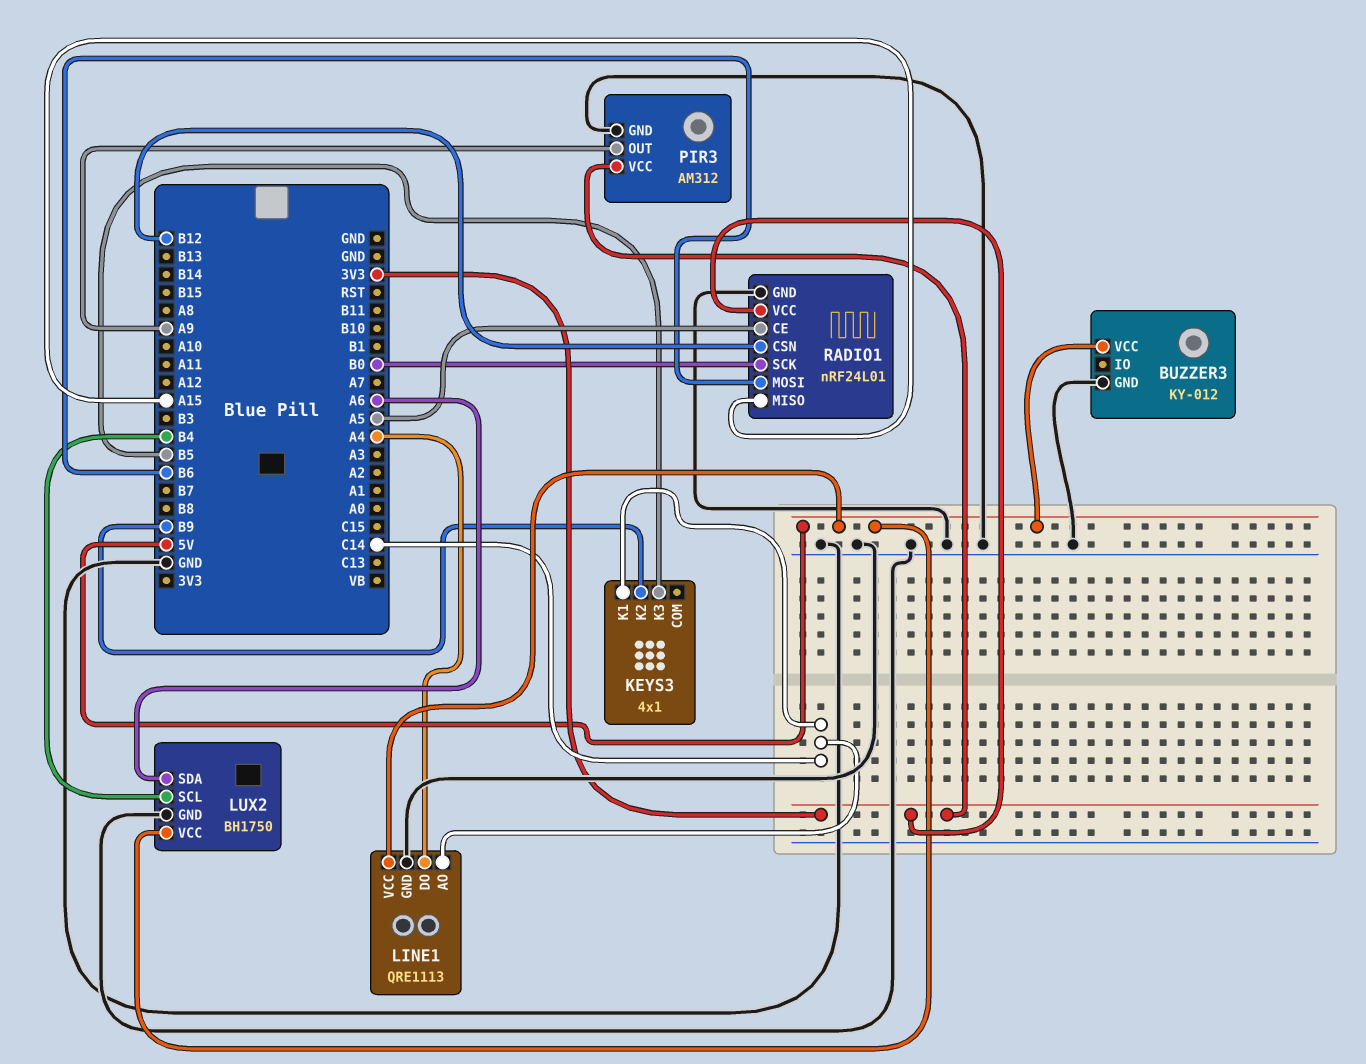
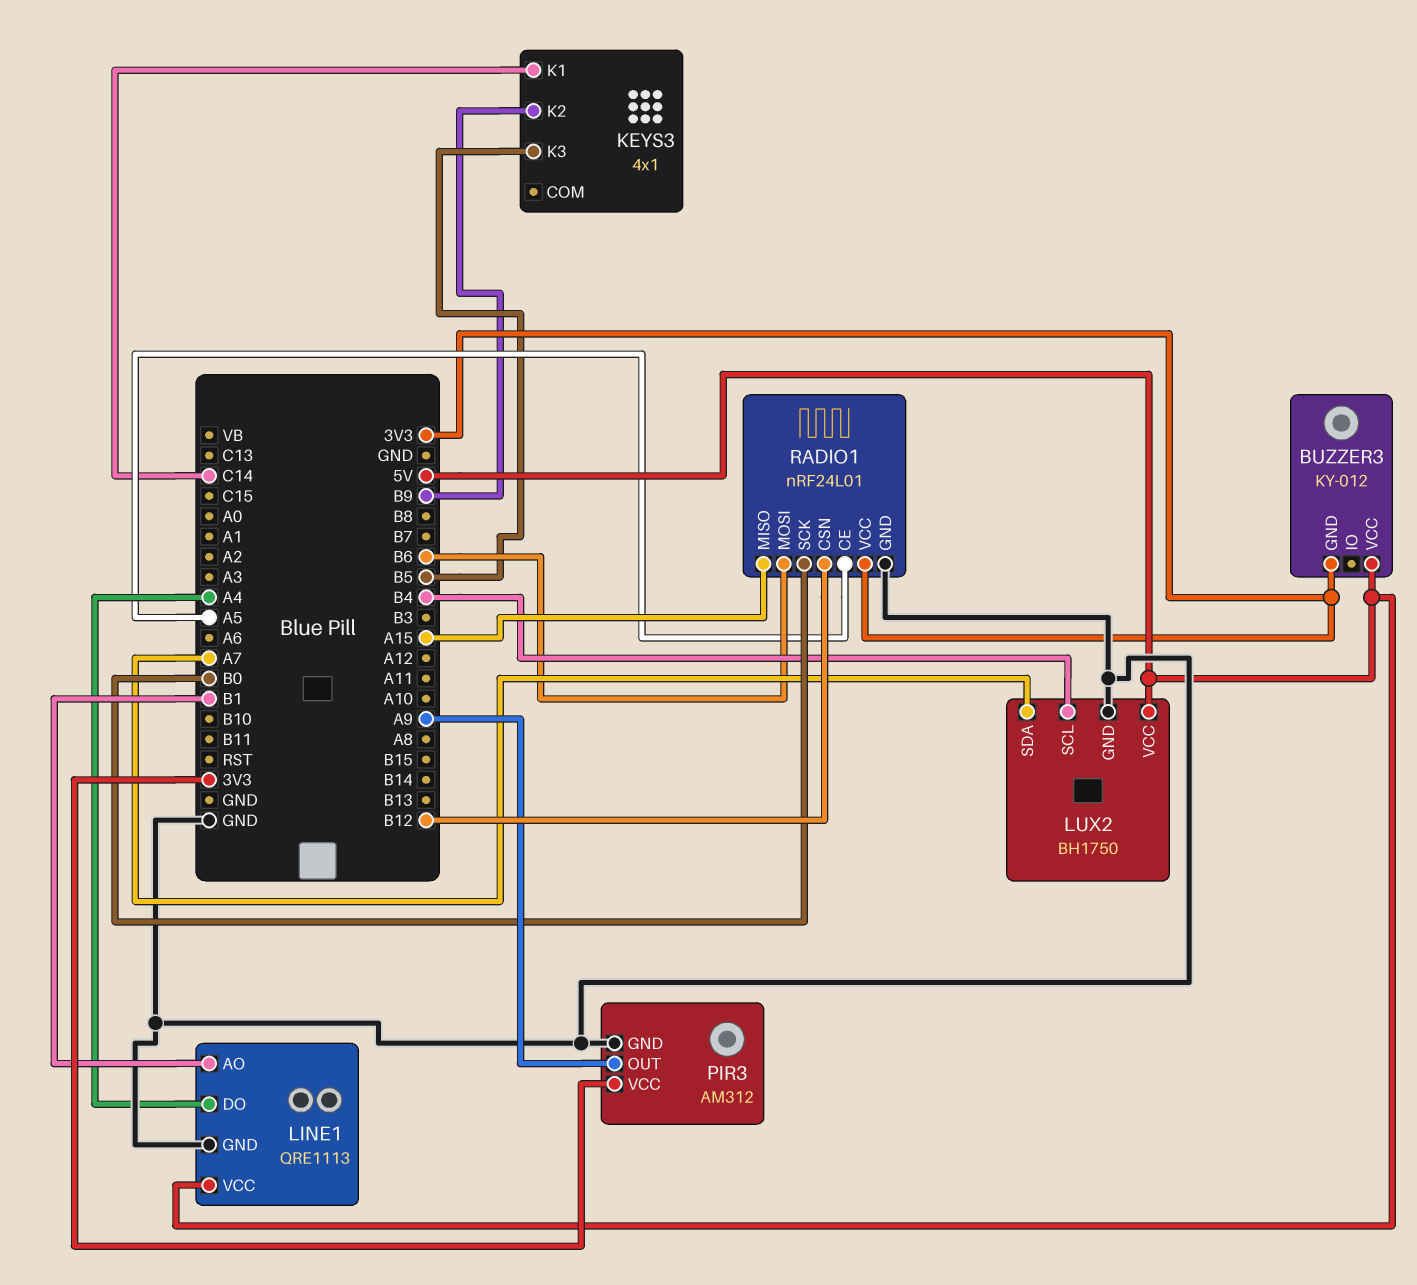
BUZZER3 pin GND: GND -> 3V3
LINE1 pin AO: C14 -> B1
LUX2 pin SDA: A6 -> A7

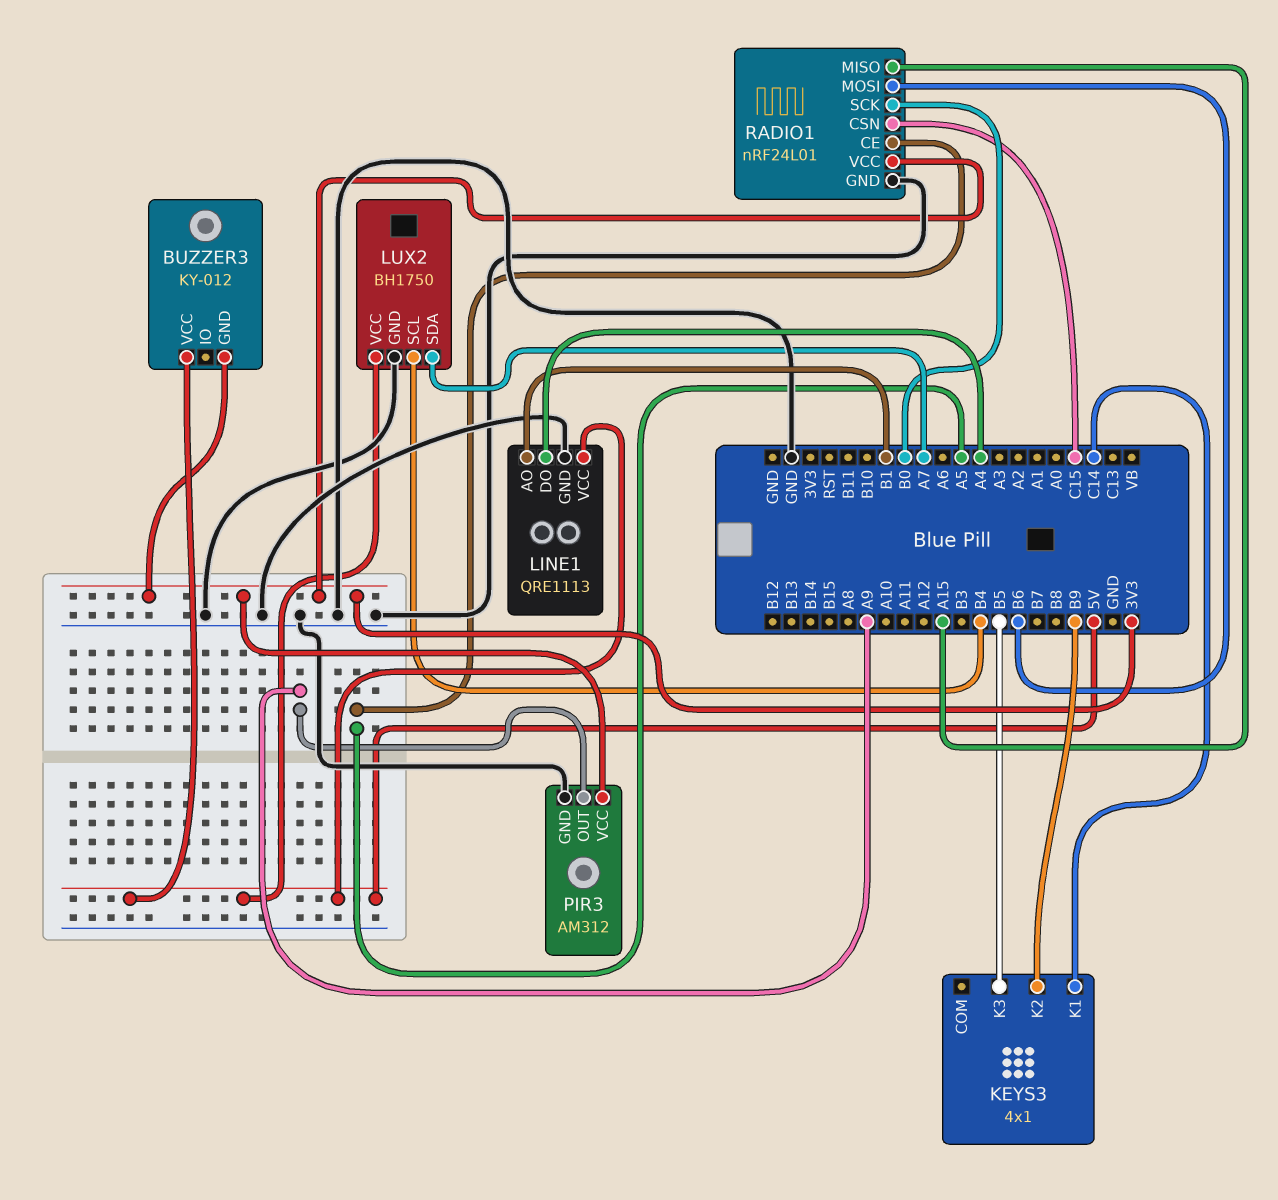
RADIO1 pin CSN: B12 -> C15

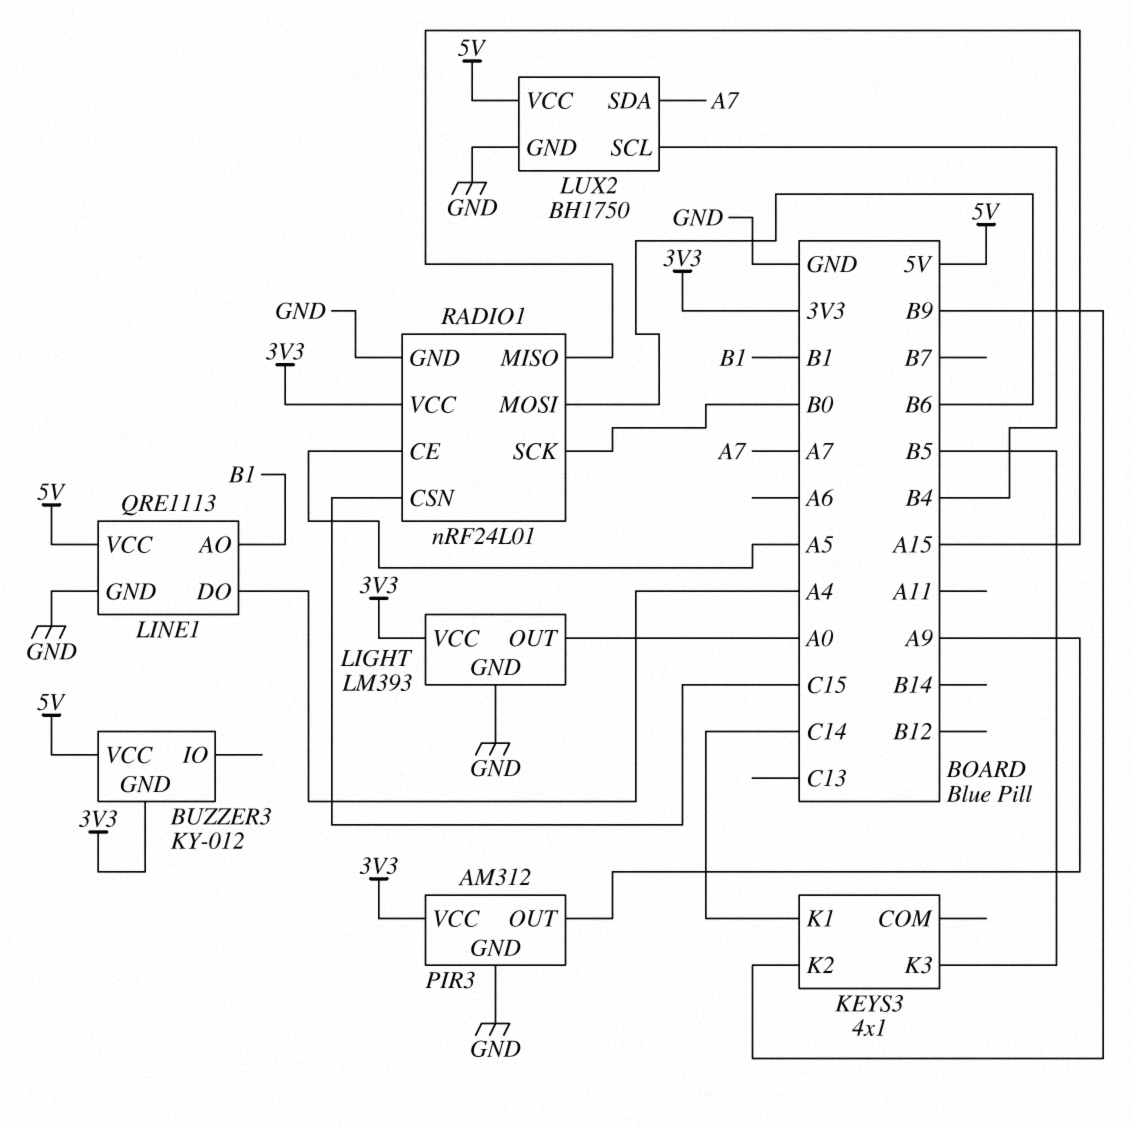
LIGHT: none -> LM393
LIGHT pin GND: none -> GND
LIGHT pin OUT: none -> A0
LIGHT pin VCC: none -> 3V3

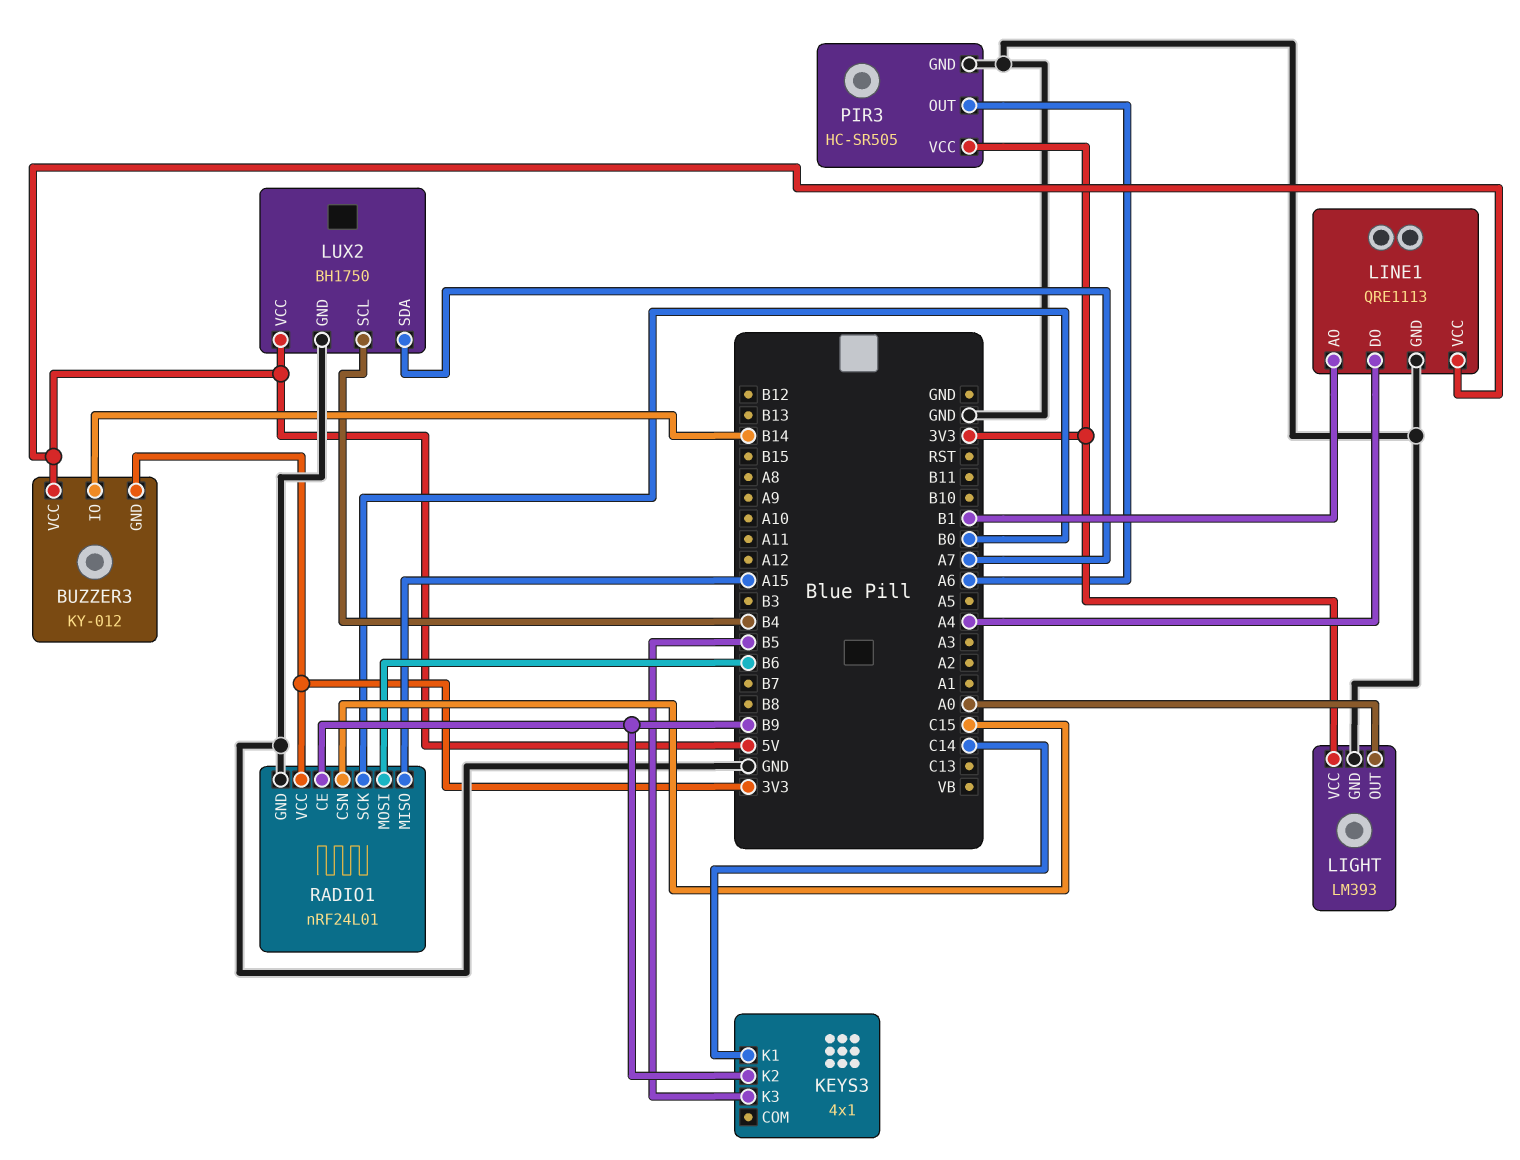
BUZZER3 pin IO: none -> B14
PIR3: AM312 -> HC-SR505
PIR3 pin OUT: A9 -> A6
RADIO1 pin CE: A5 -> B9

